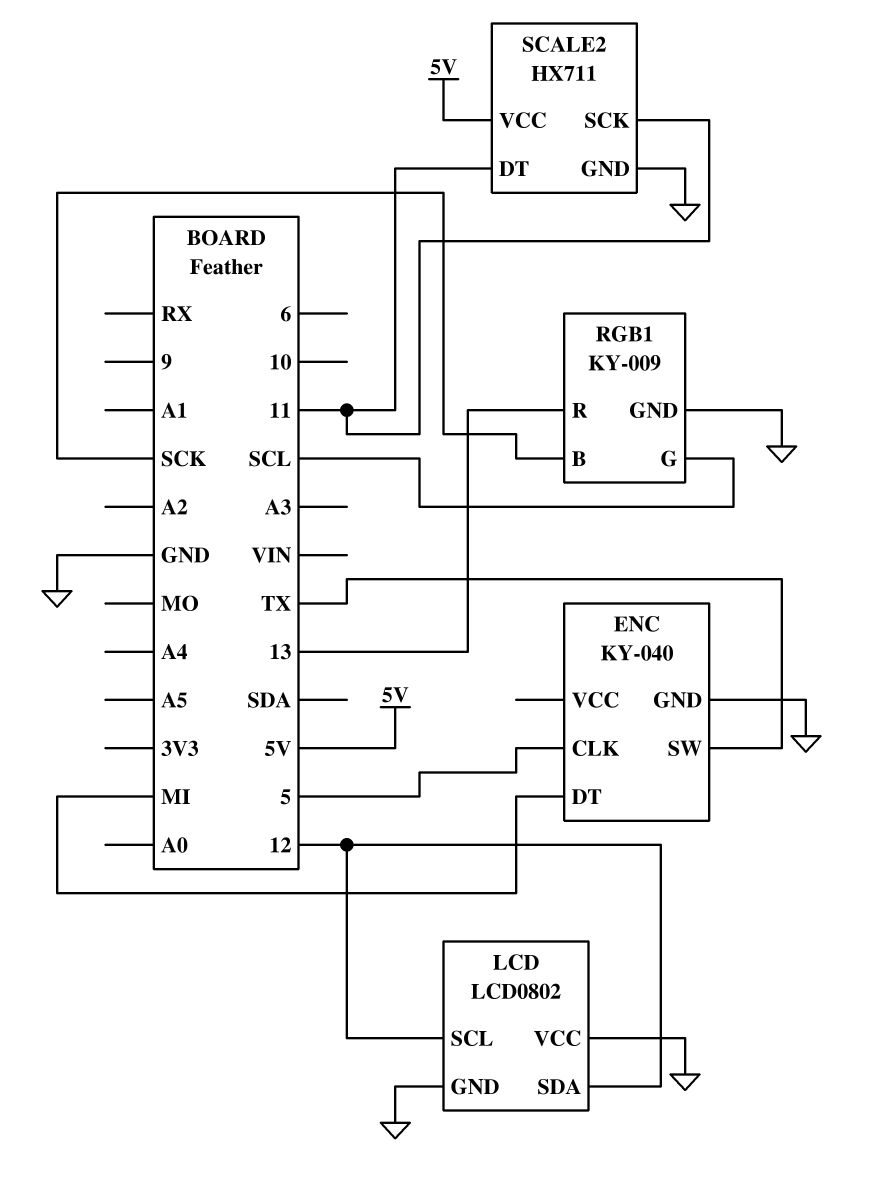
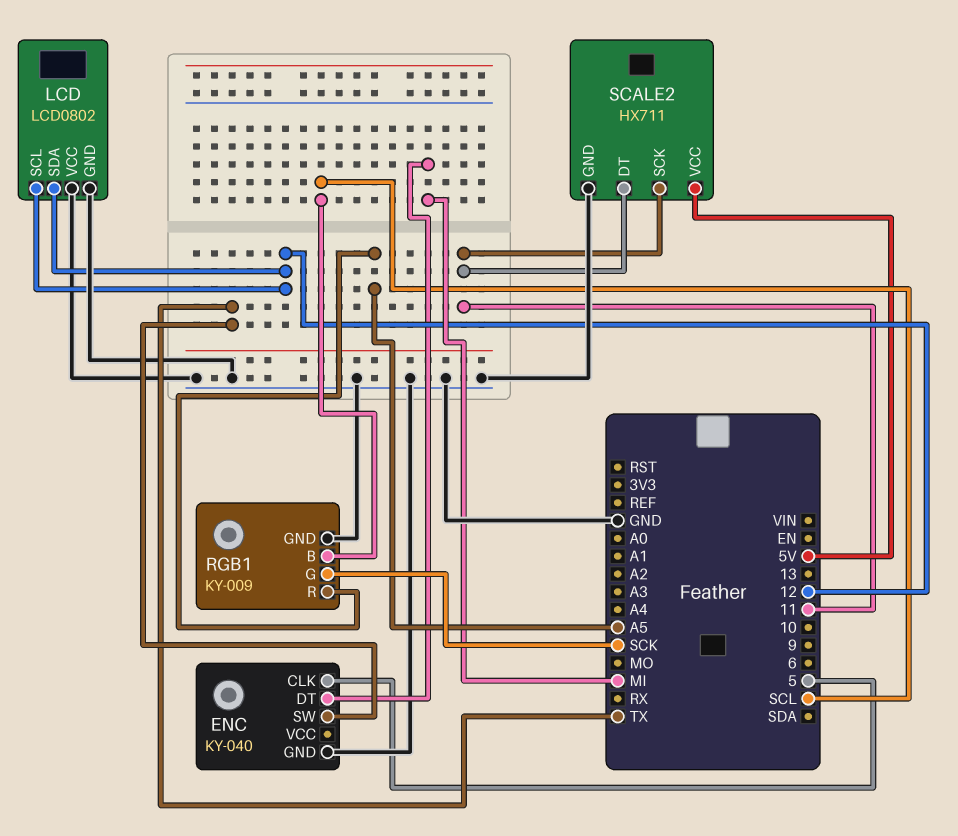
RGB1 pin B: SCK -> SCL
RGB1 pin G: SCL -> SCK
RGB1 pin R: 13 -> A5

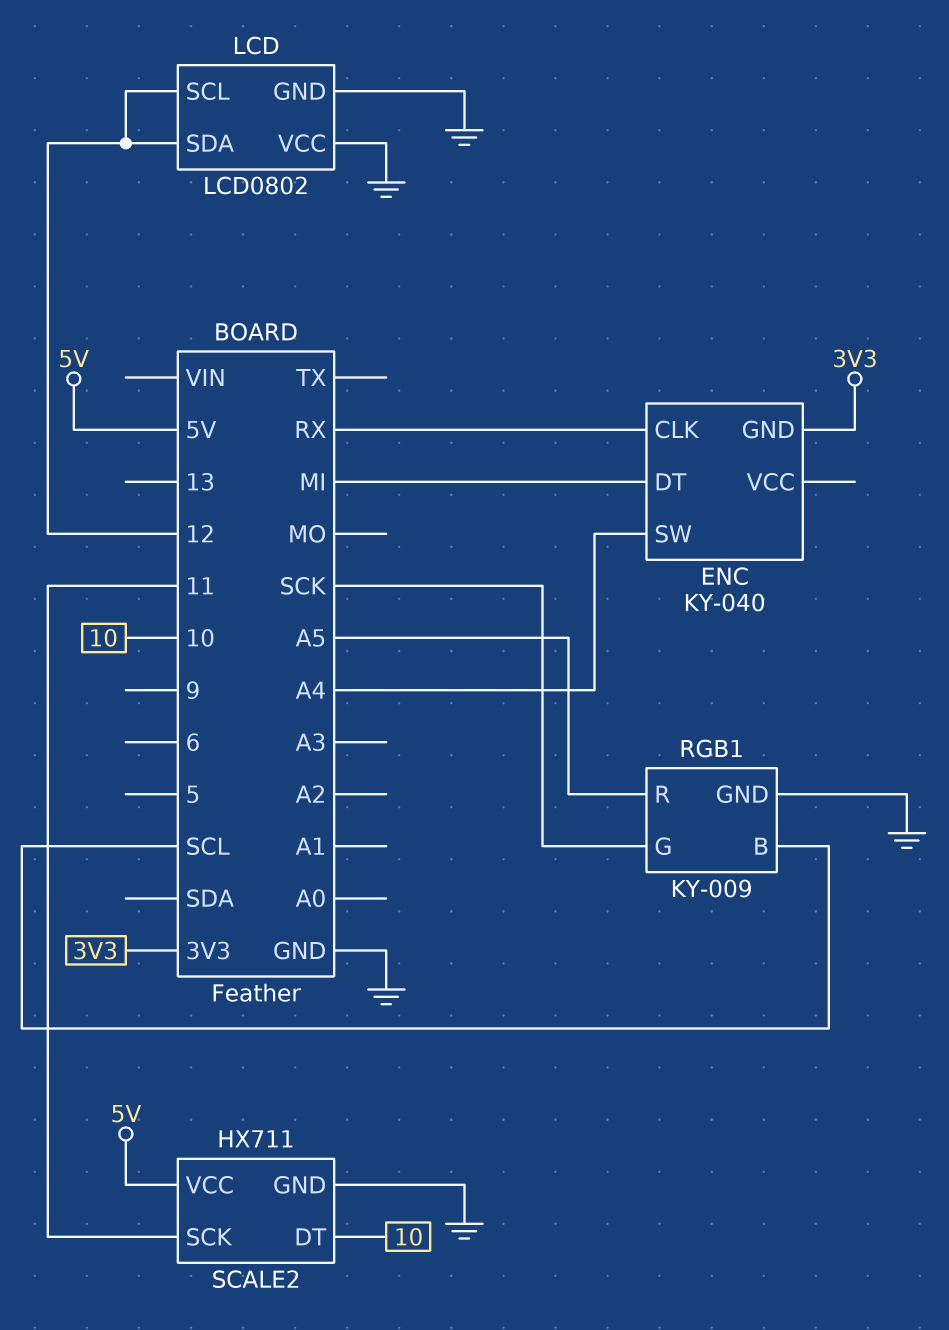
ENC pin CLK: 5 -> RX
ENC pin GND: GND -> 3V3
ENC pin SW: TX -> A4
SCALE2 pin DT: 11 -> 10

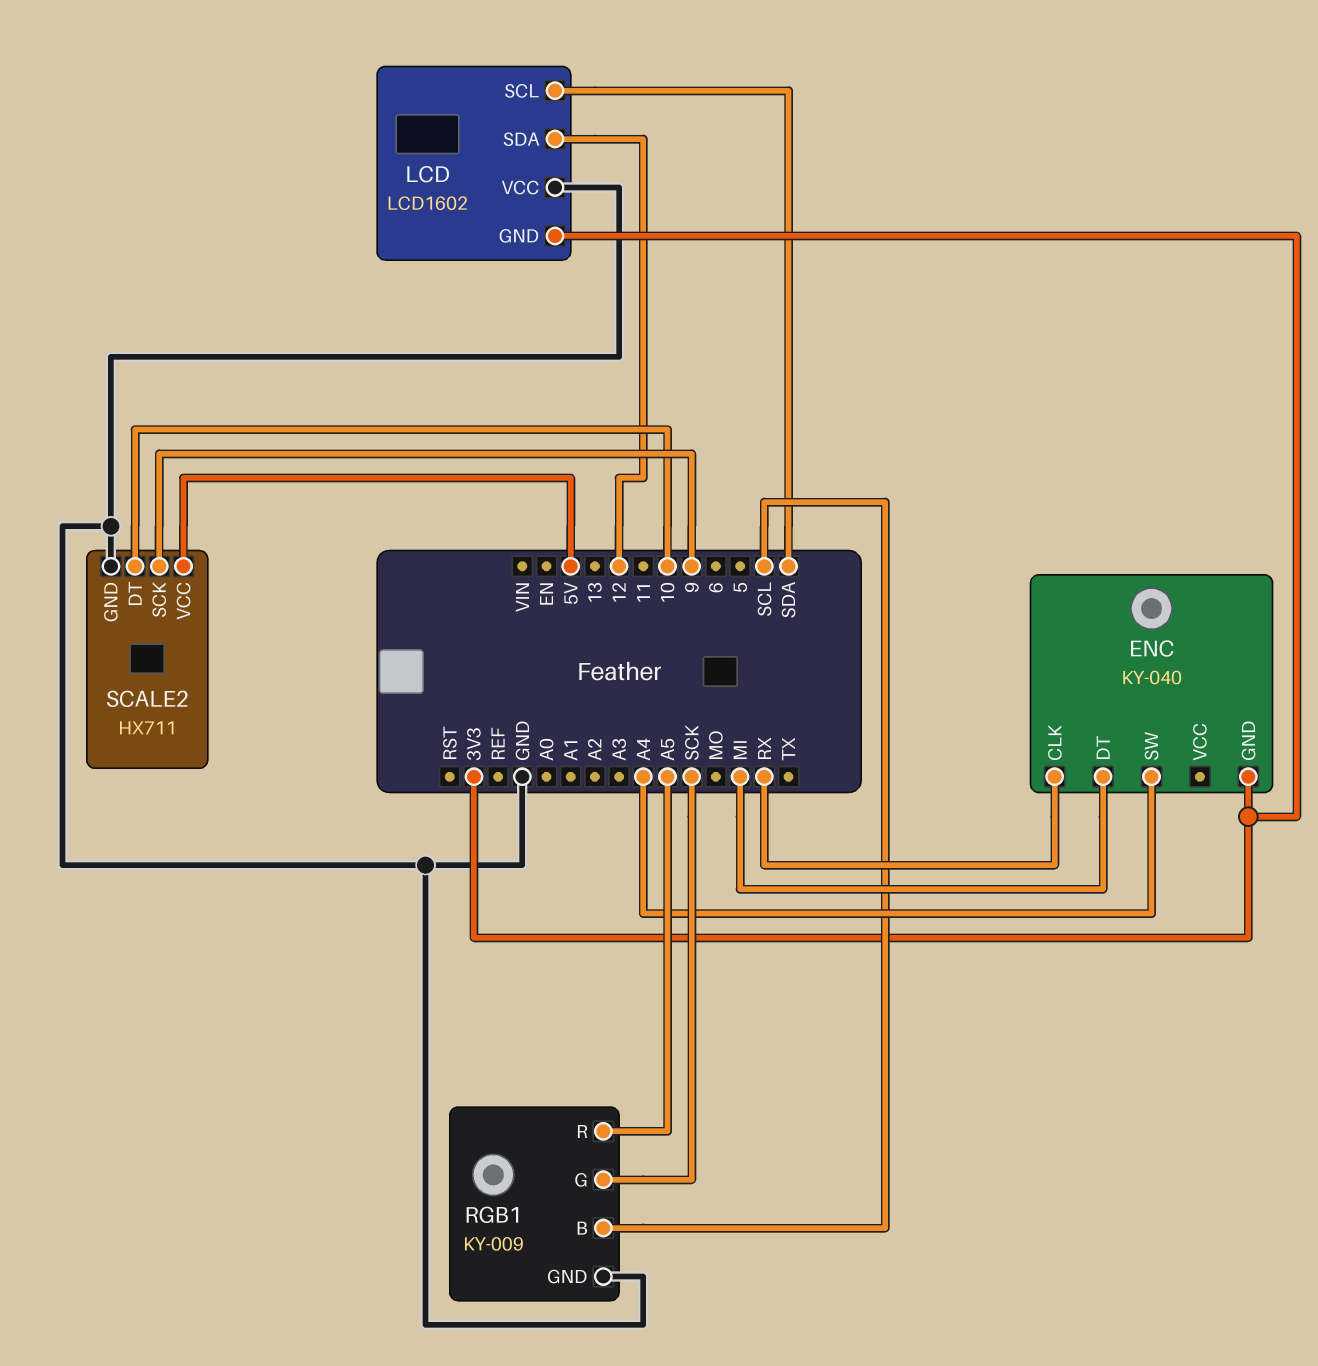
LCD: LCD0802 -> LCD1602
LCD pin GND: GND -> 3V3
LCD pin SCL: 12 -> SDA
SCALE2 pin SCK: 11 -> 9

